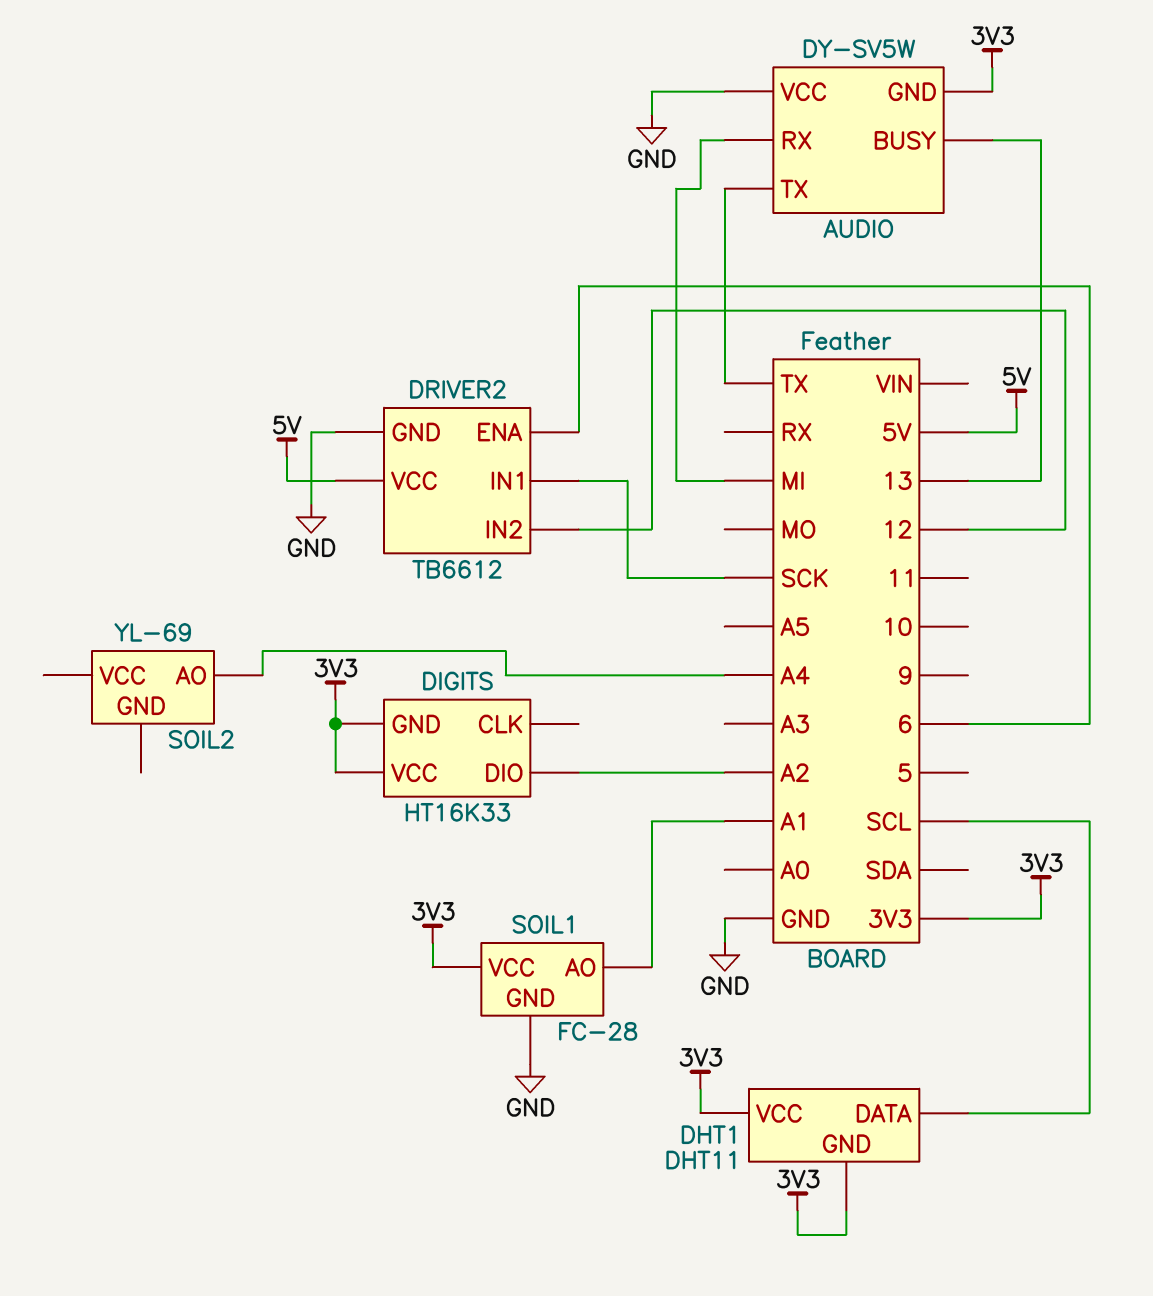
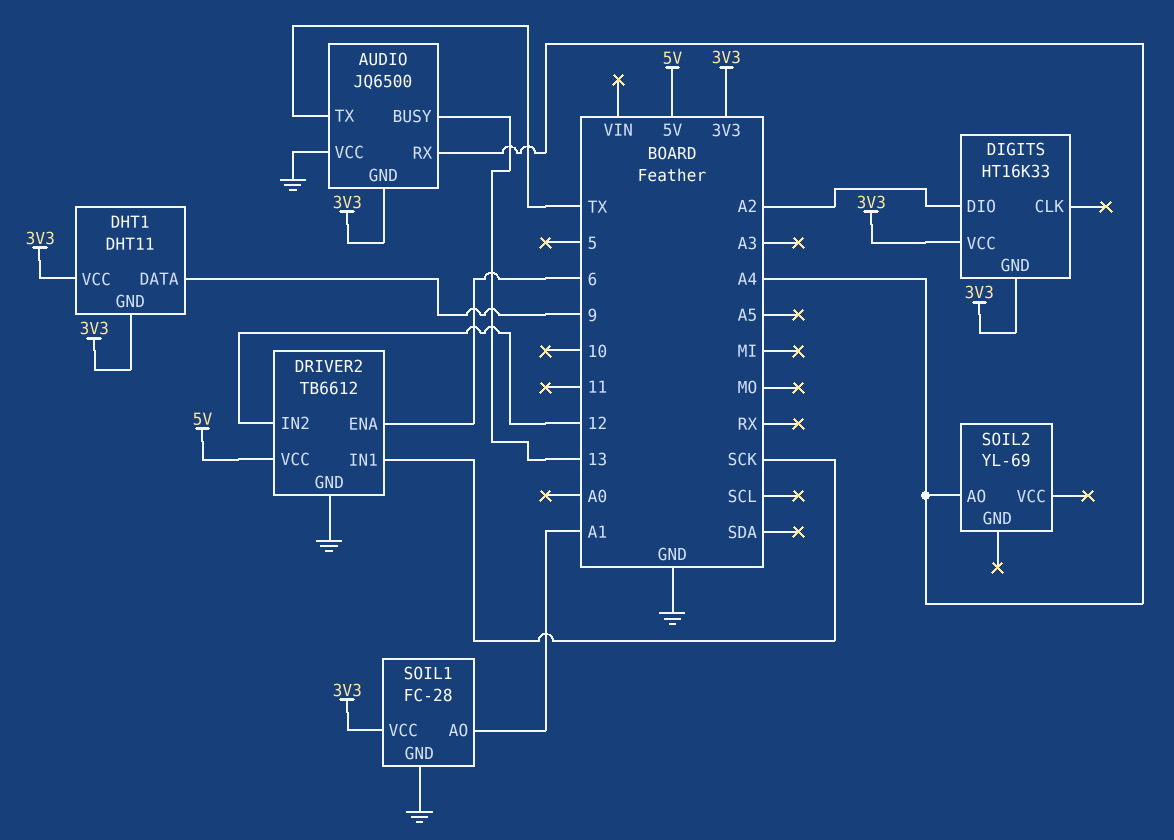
AUDIO: DY-SV5W -> JQ6500
AUDIO pin RX: MI -> A4
DHT1 pin DATA: SCL -> 9

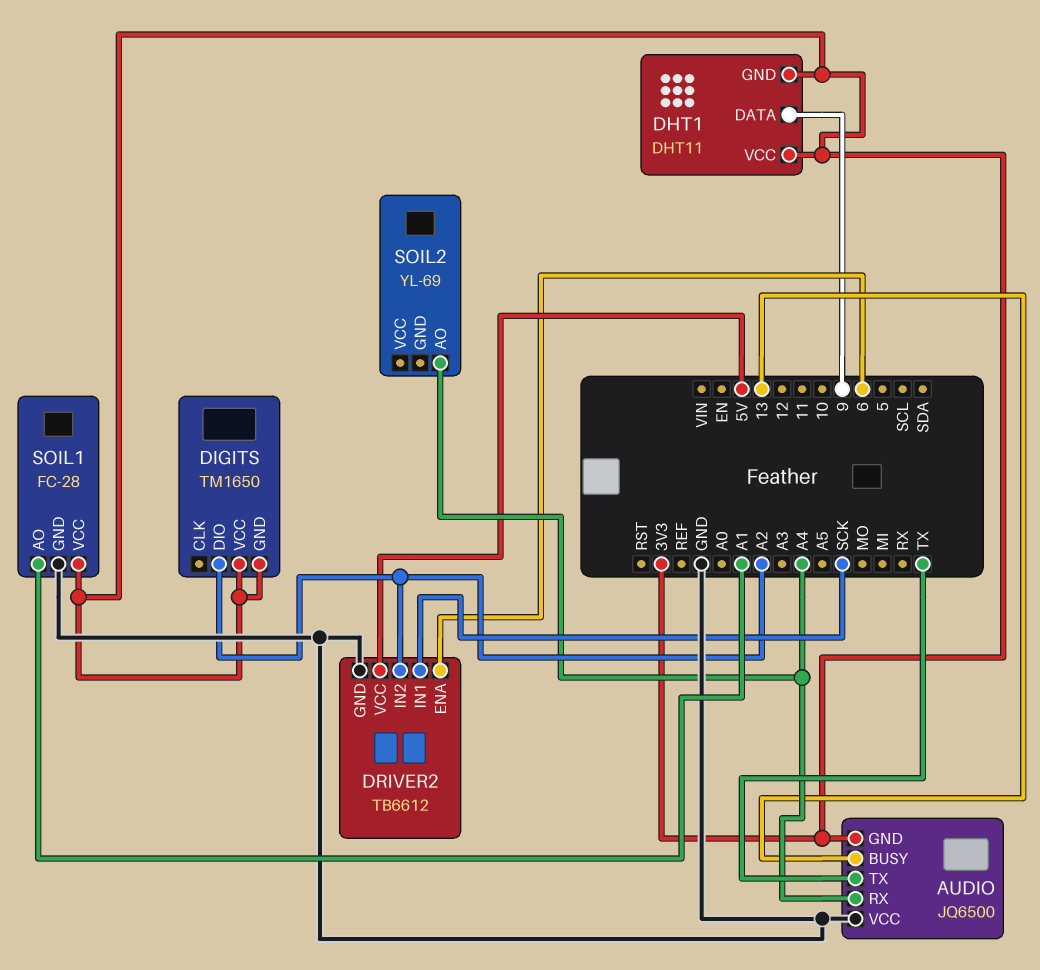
DIGITS: HT16K33 -> TM1650
DRIVER2 pin IN2: 12 -> A2

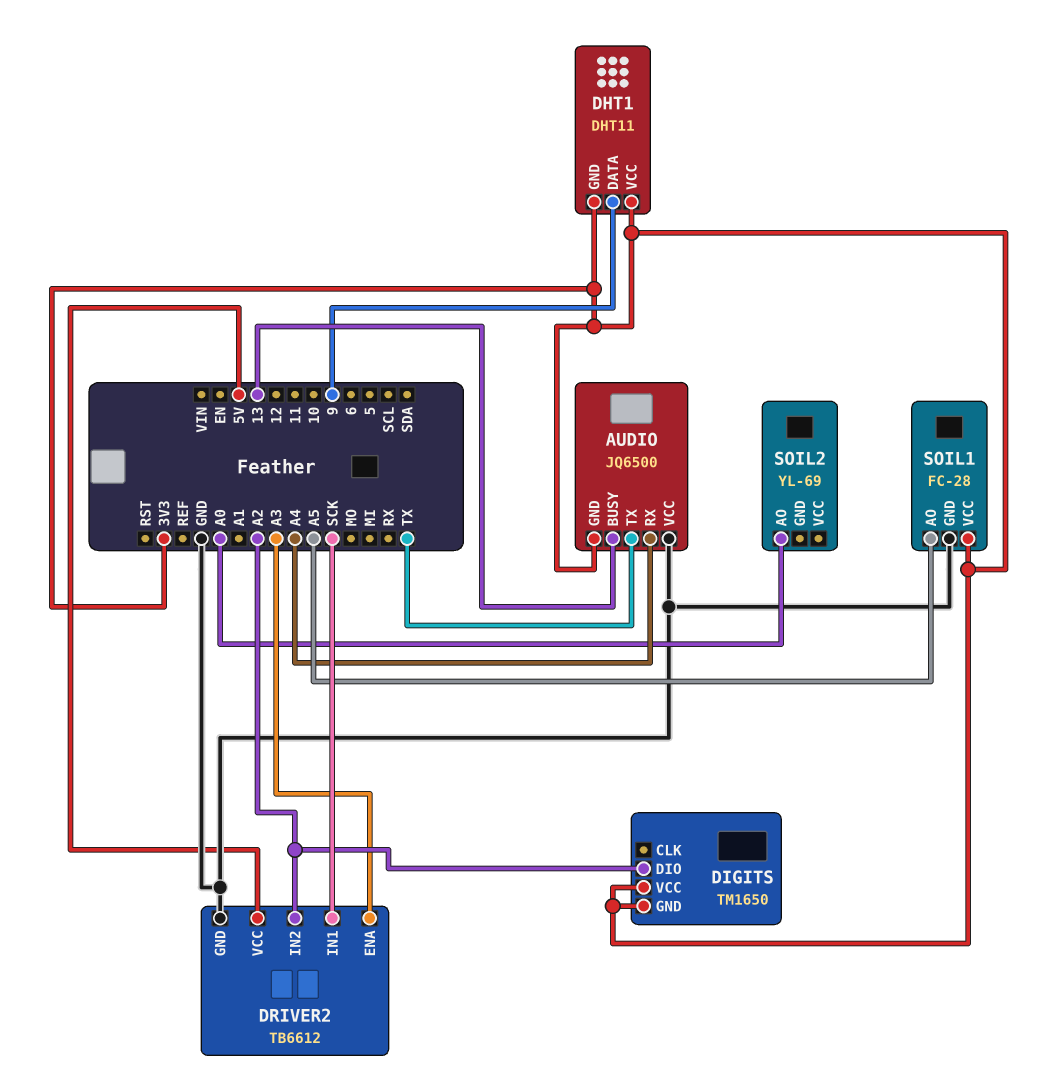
DRIVER2 pin ENA: 6 -> A3
SOIL1 pin AO: A1 -> A5
SOIL2 pin AO: A4 -> A0

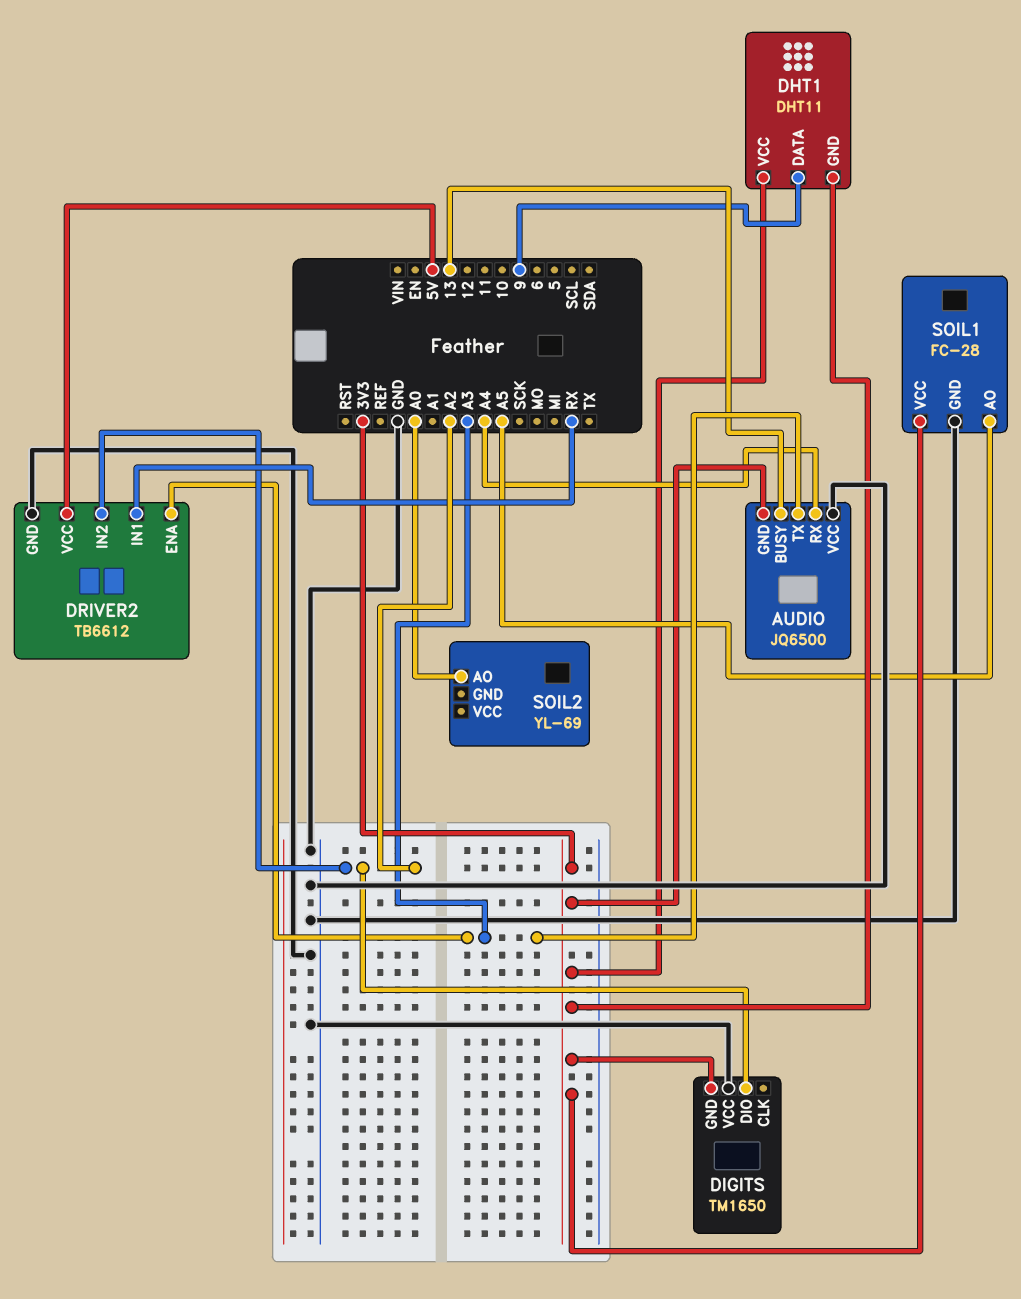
AUDIO pin TX: TX -> A3
DIGITS pin VCC: 3V3 -> GND
DRIVER2 pin IN1: SCK -> RX

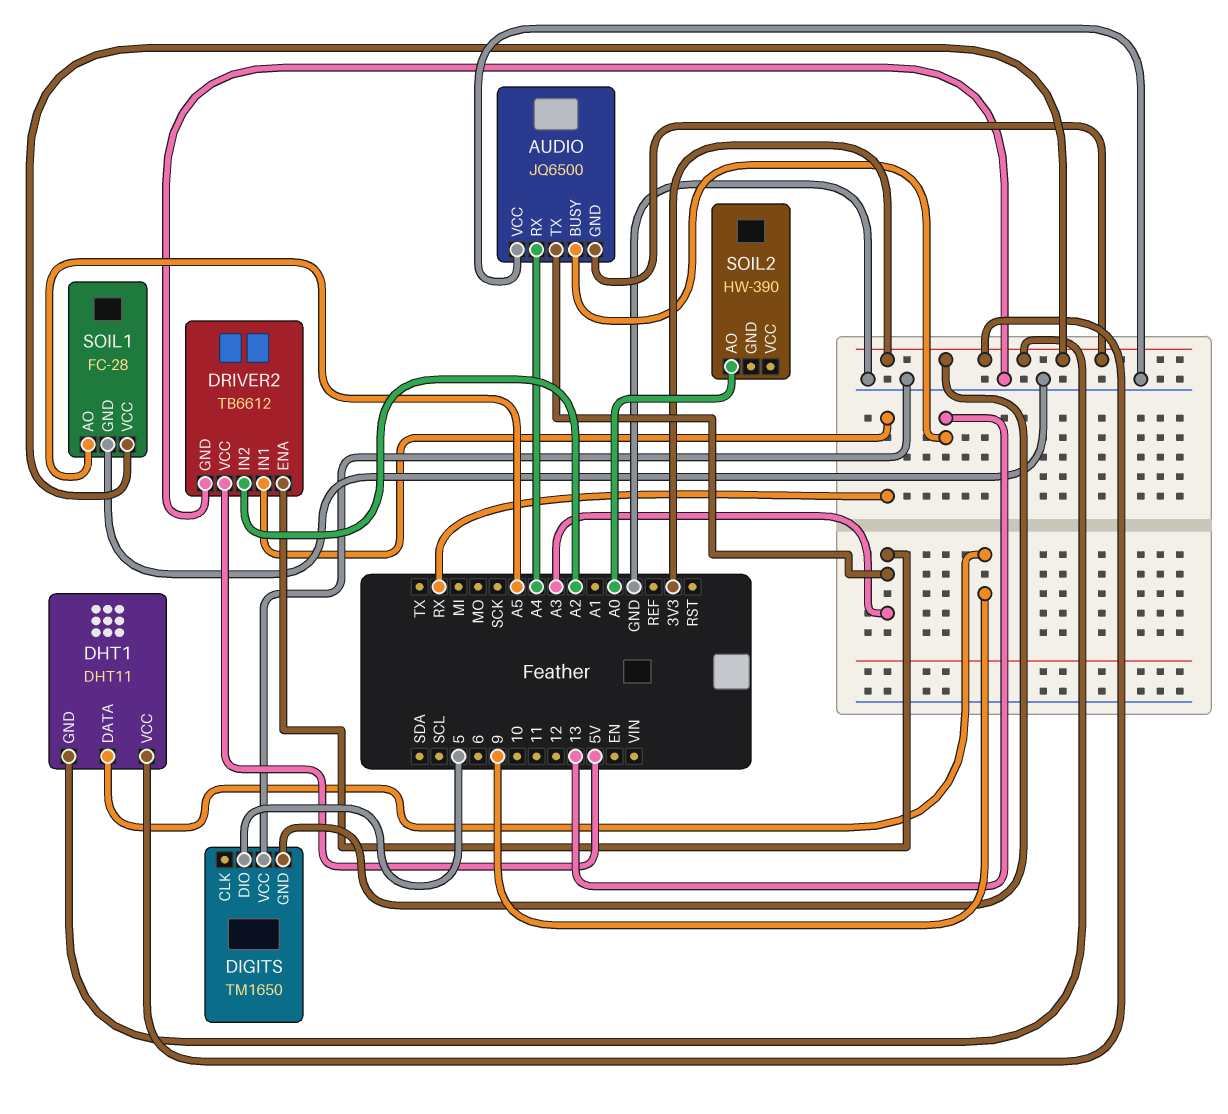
DIGITS pin DIO: A2 -> 5
SOIL2: YL-69 -> HW-390

